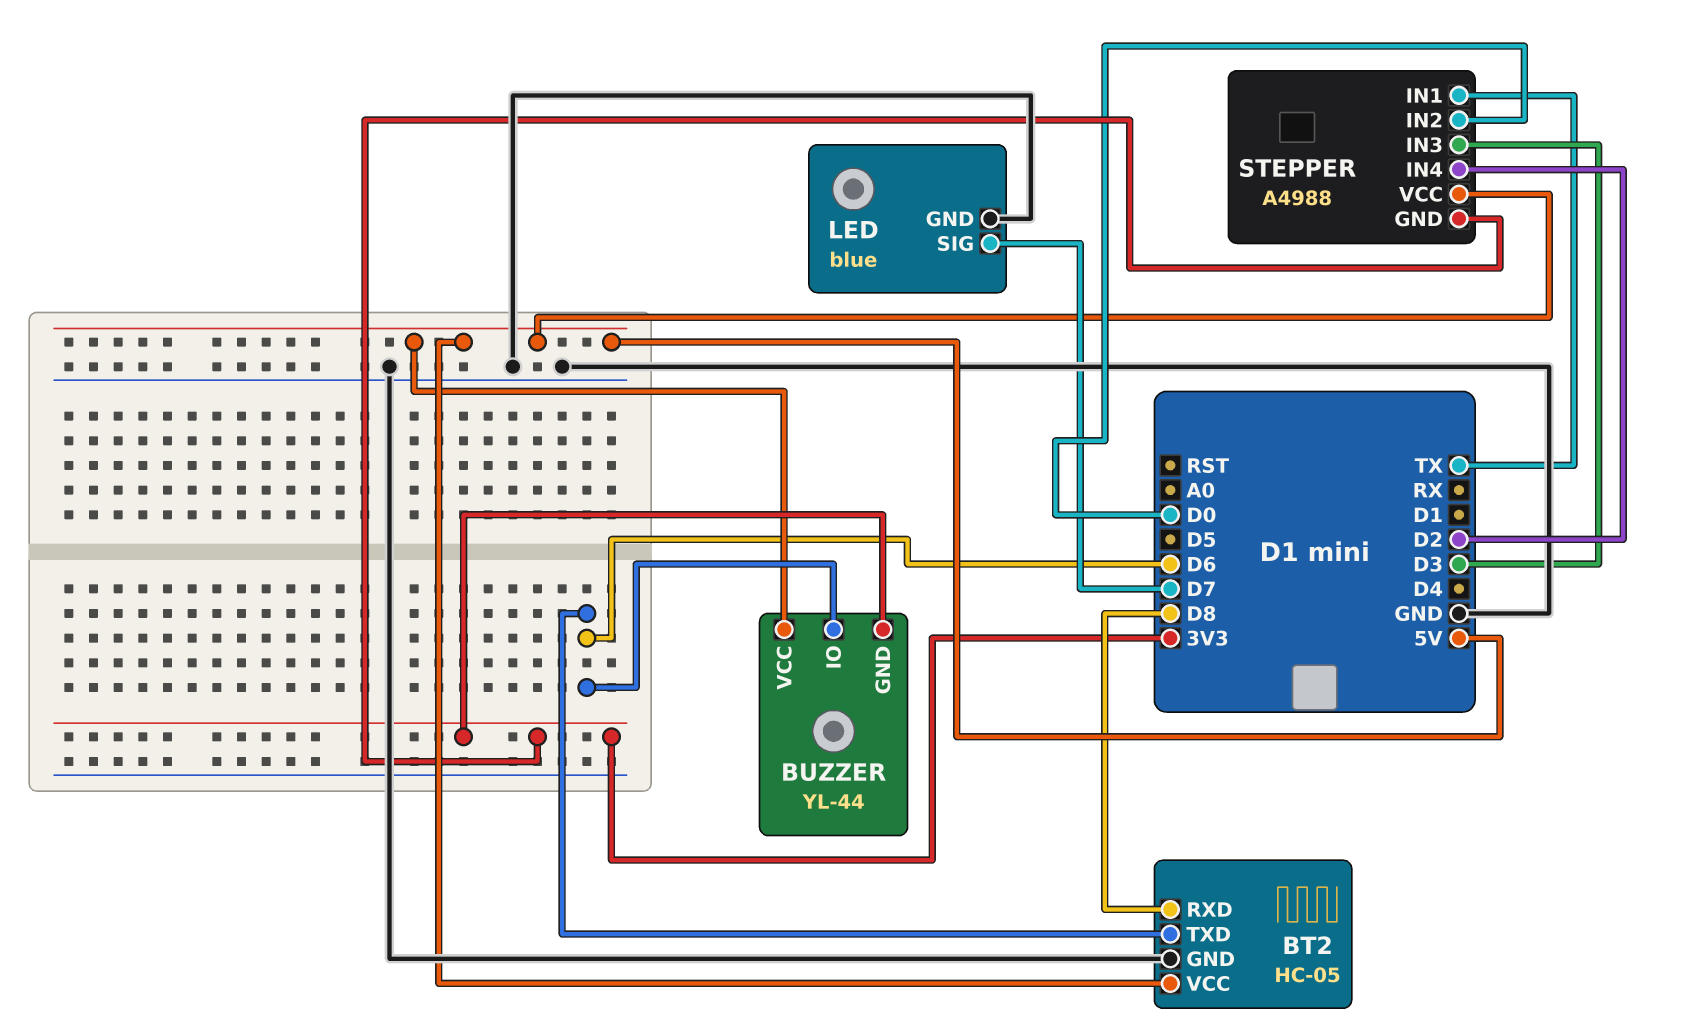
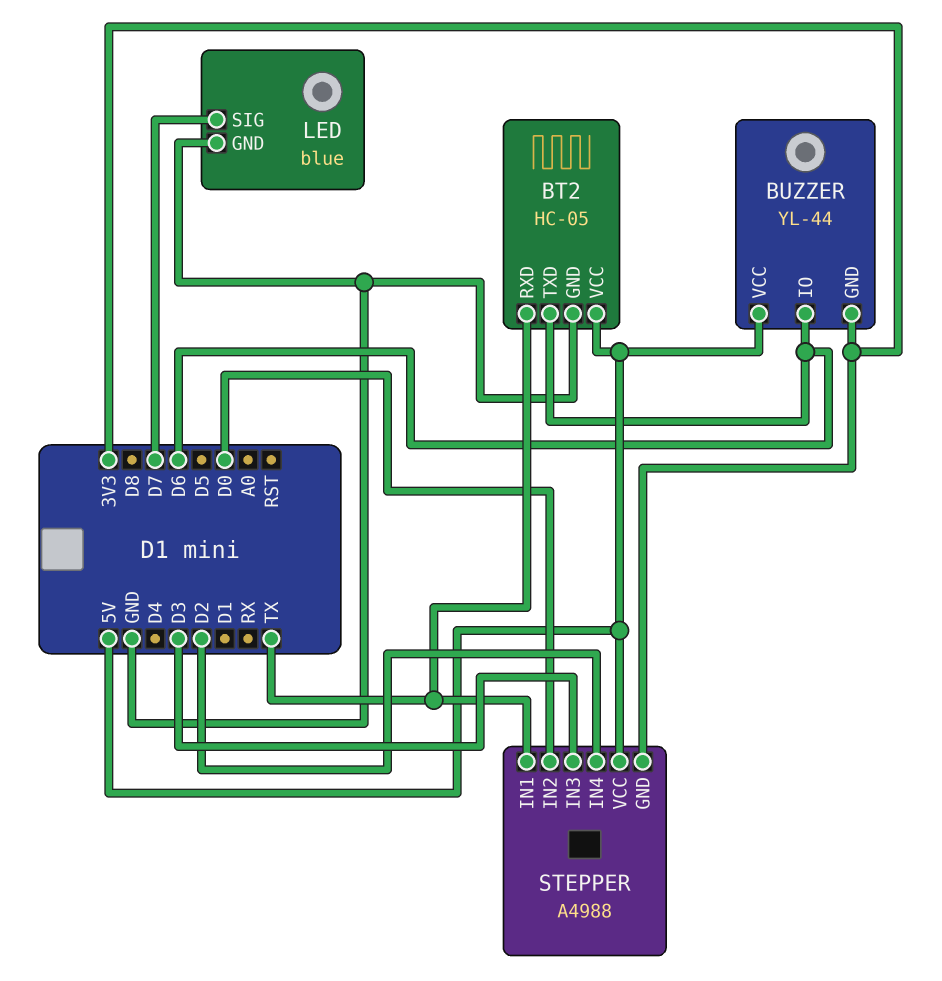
BT2 pin RXD: D8 -> TX

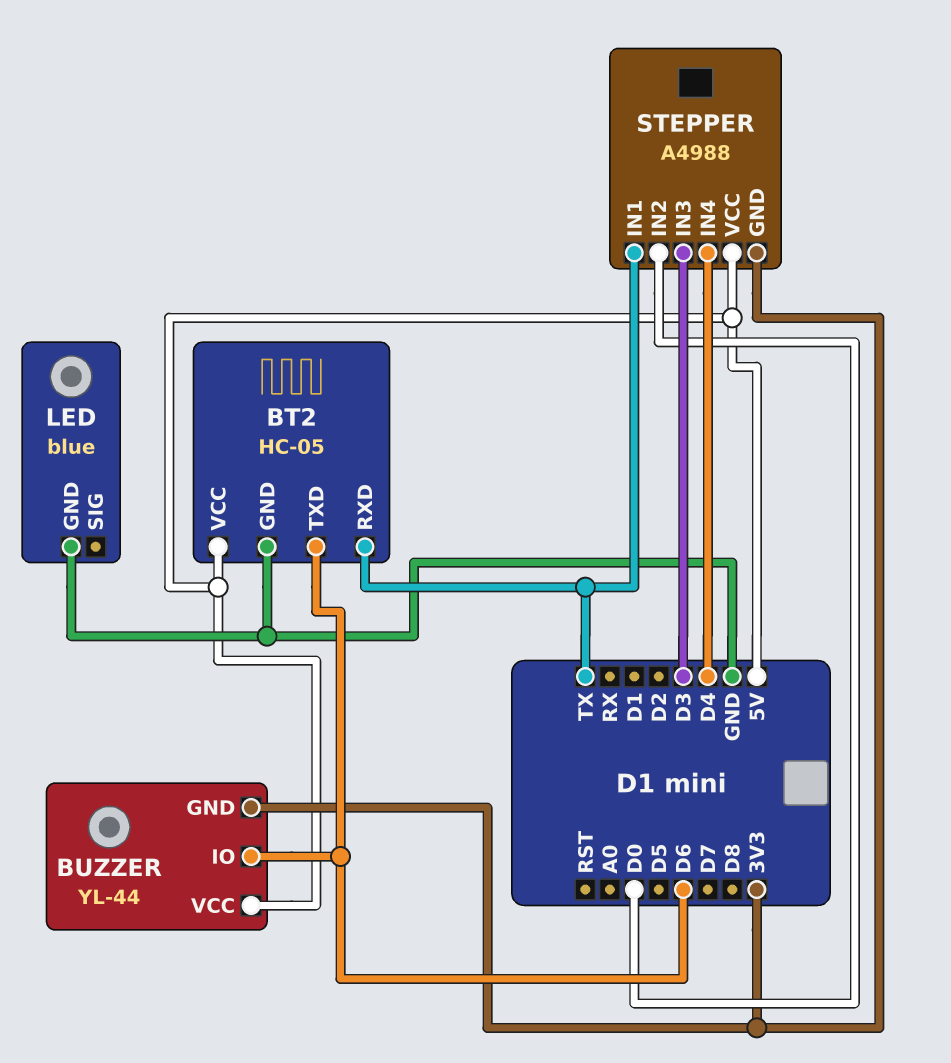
LED pin SIG: D7 -> none
STEPPER pin IN4: D2 -> D4

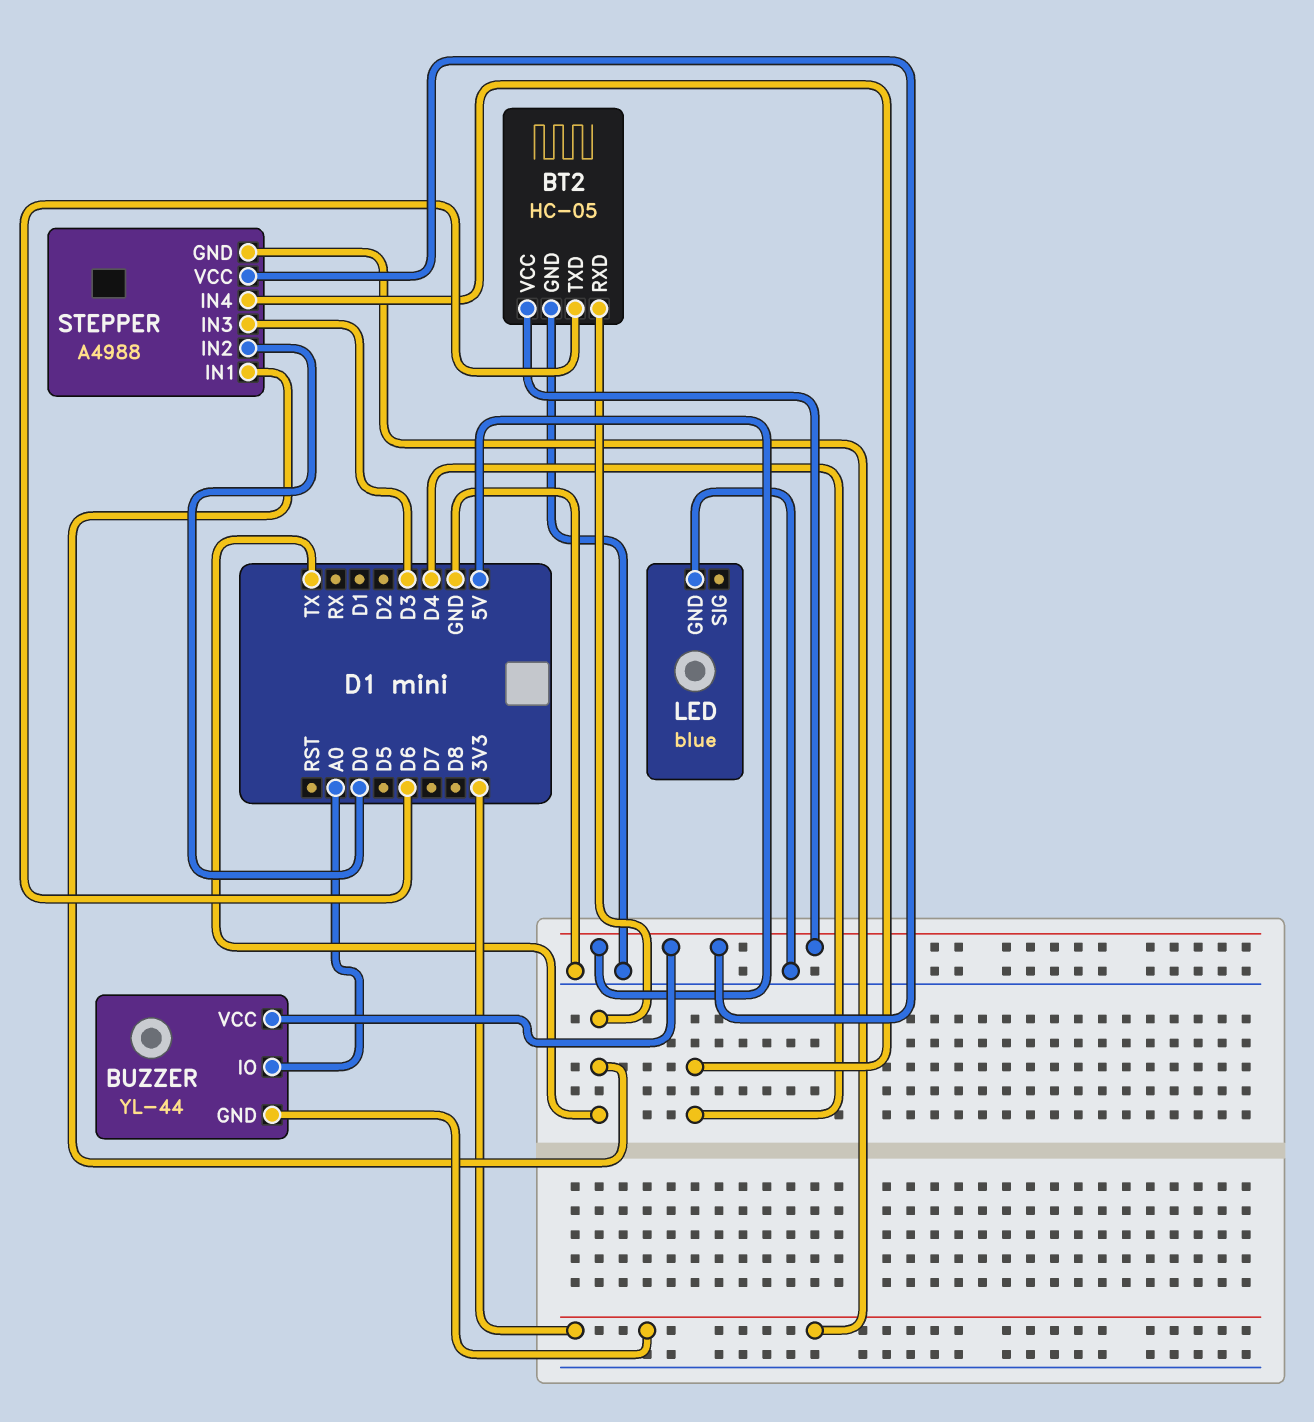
BUZZER pin IO: D6 -> A0

